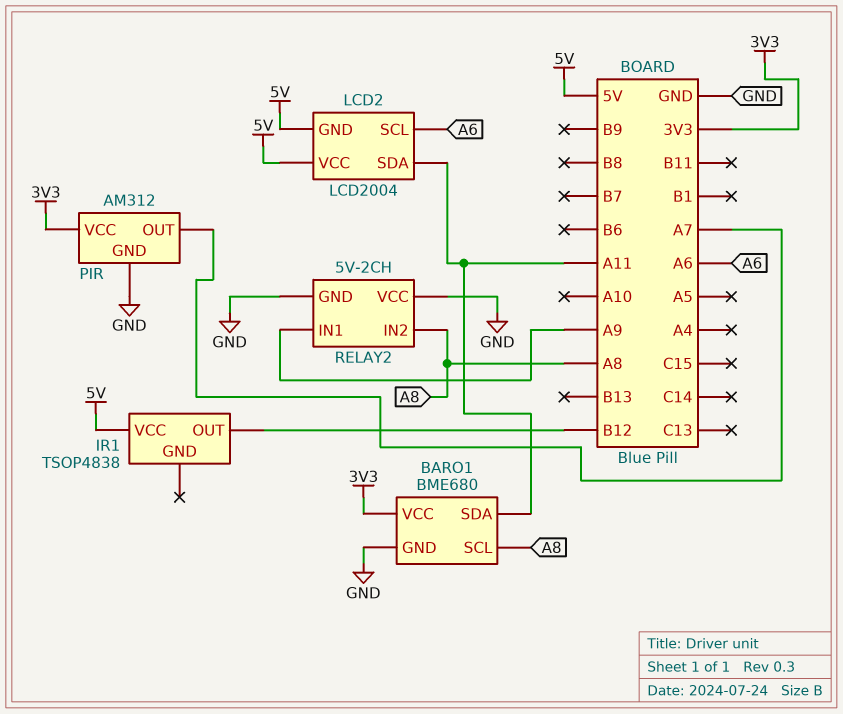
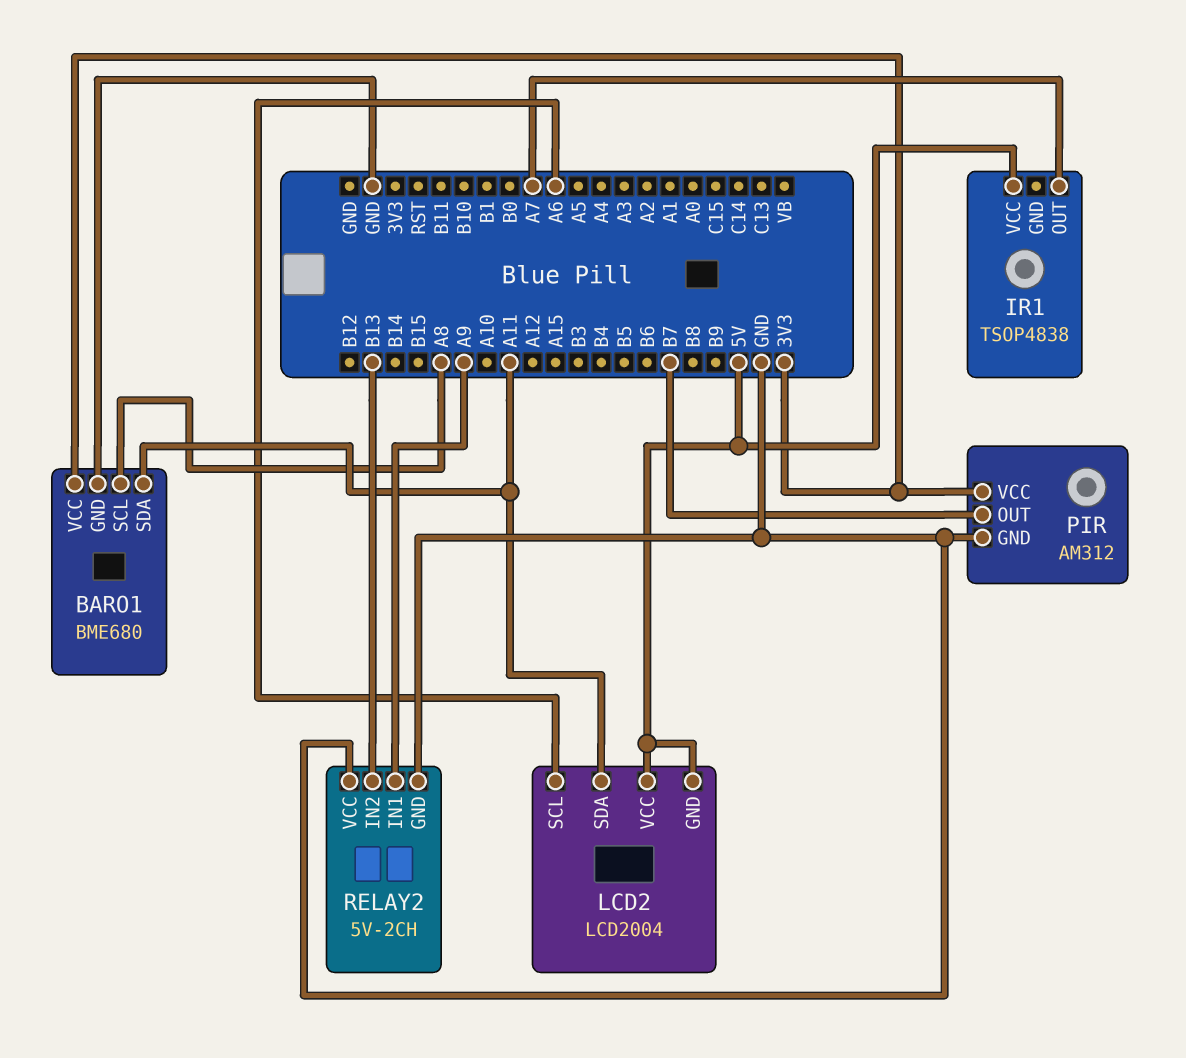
IR1 pin OUT: B12 -> A7
PIR pin OUT: A7 -> B7
RELAY2 pin IN2: A8 -> B13

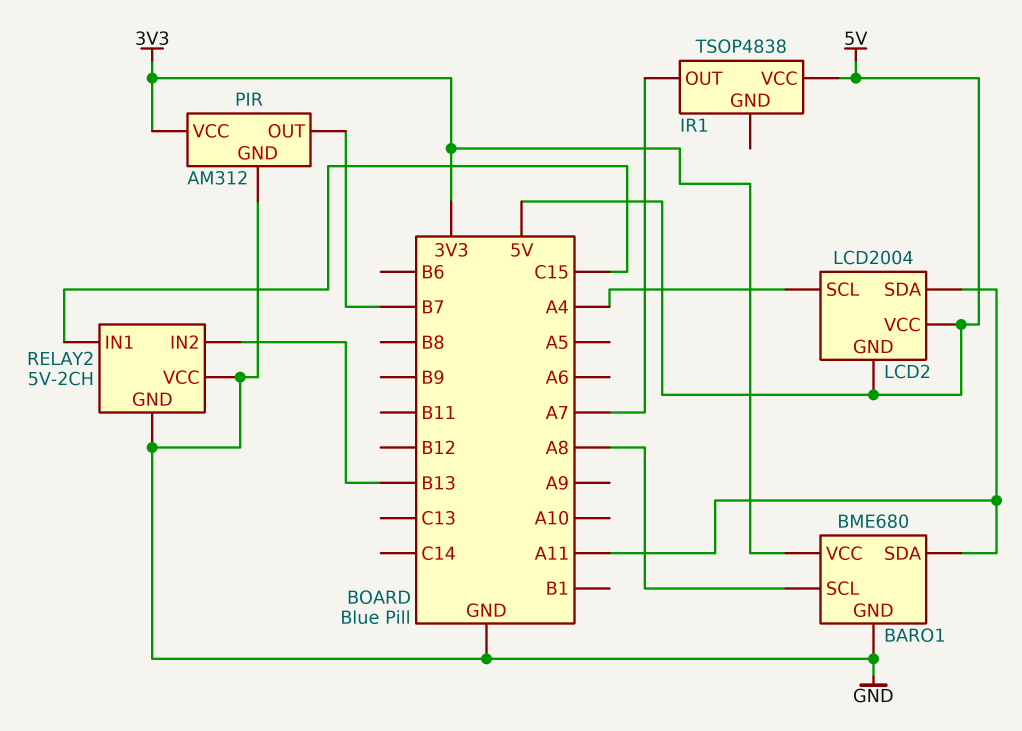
LCD2 pin SCL: A6 -> A4
RELAY2 pin IN1: A9 -> C15

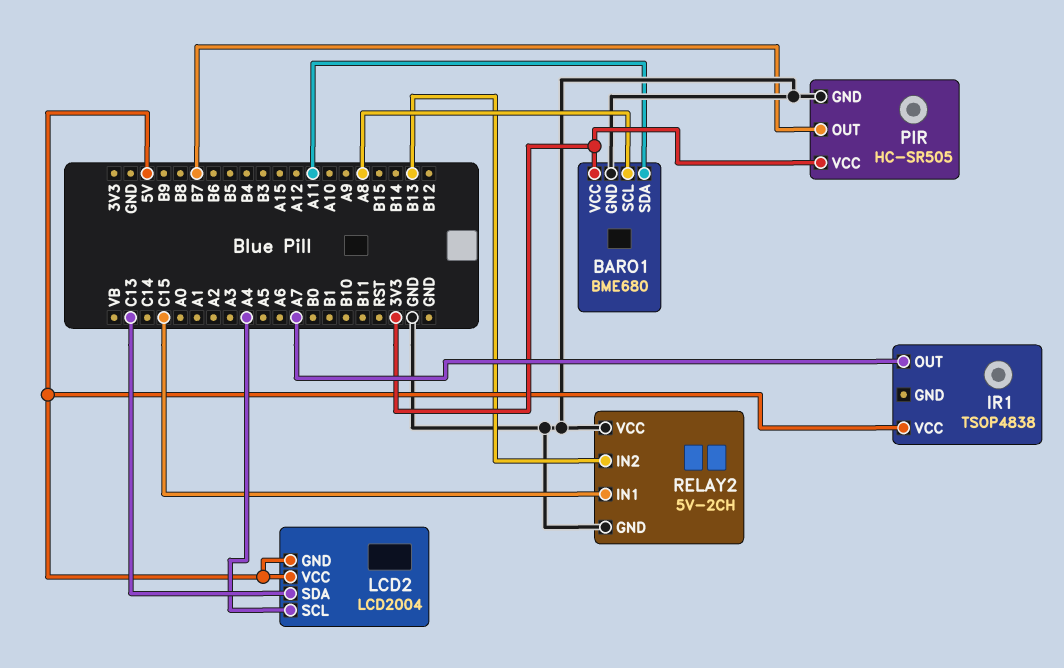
LCD2 pin SDA: A11 -> C13
PIR: AM312 -> HC-SR505

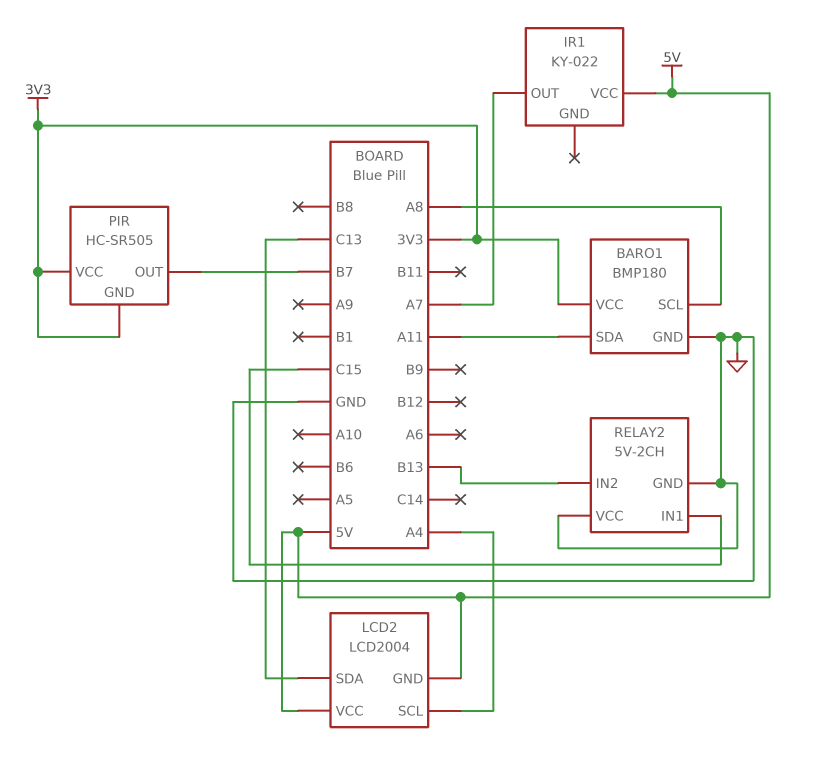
BARO1: BME680 -> BMP180
IR1: TSOP4838 -> KY-022
PIR pin GND: GND -> 3V3

